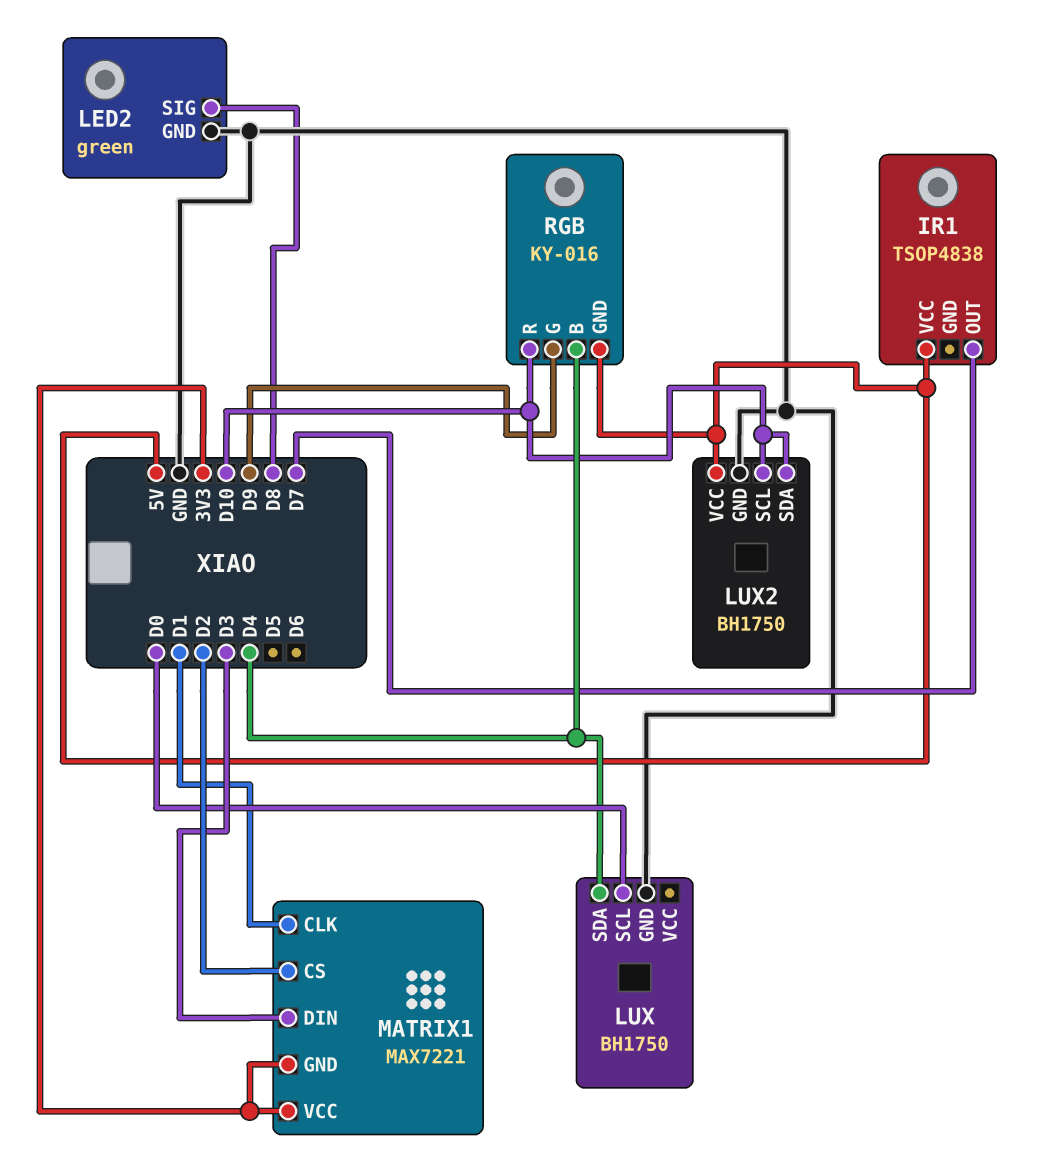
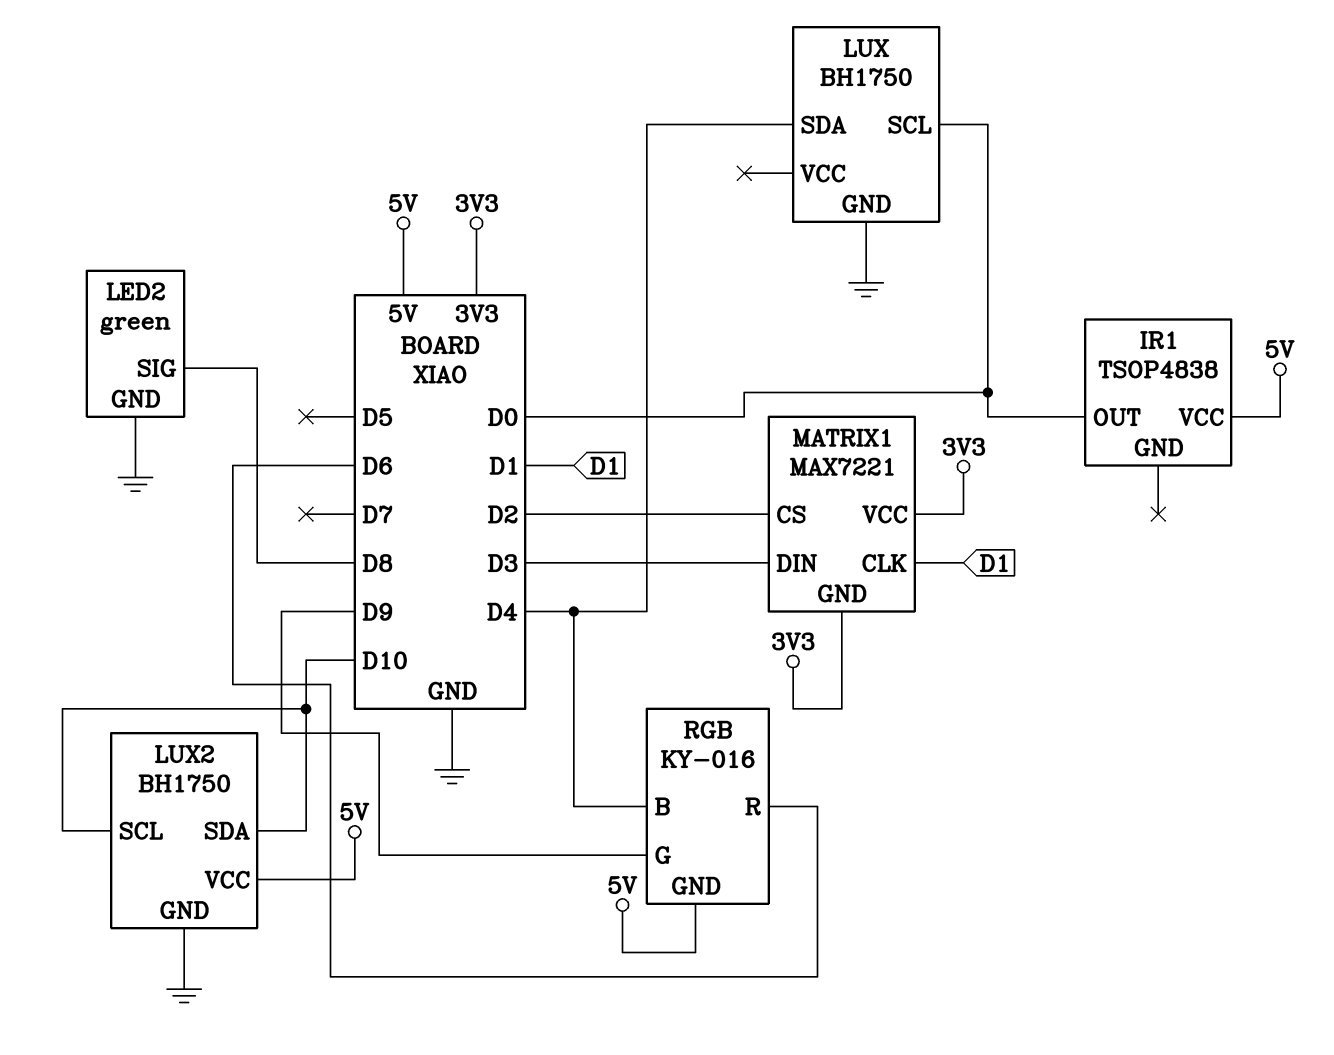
IR1 pin OUT: D7 -> D0
RGB pin R: D10 -> D6

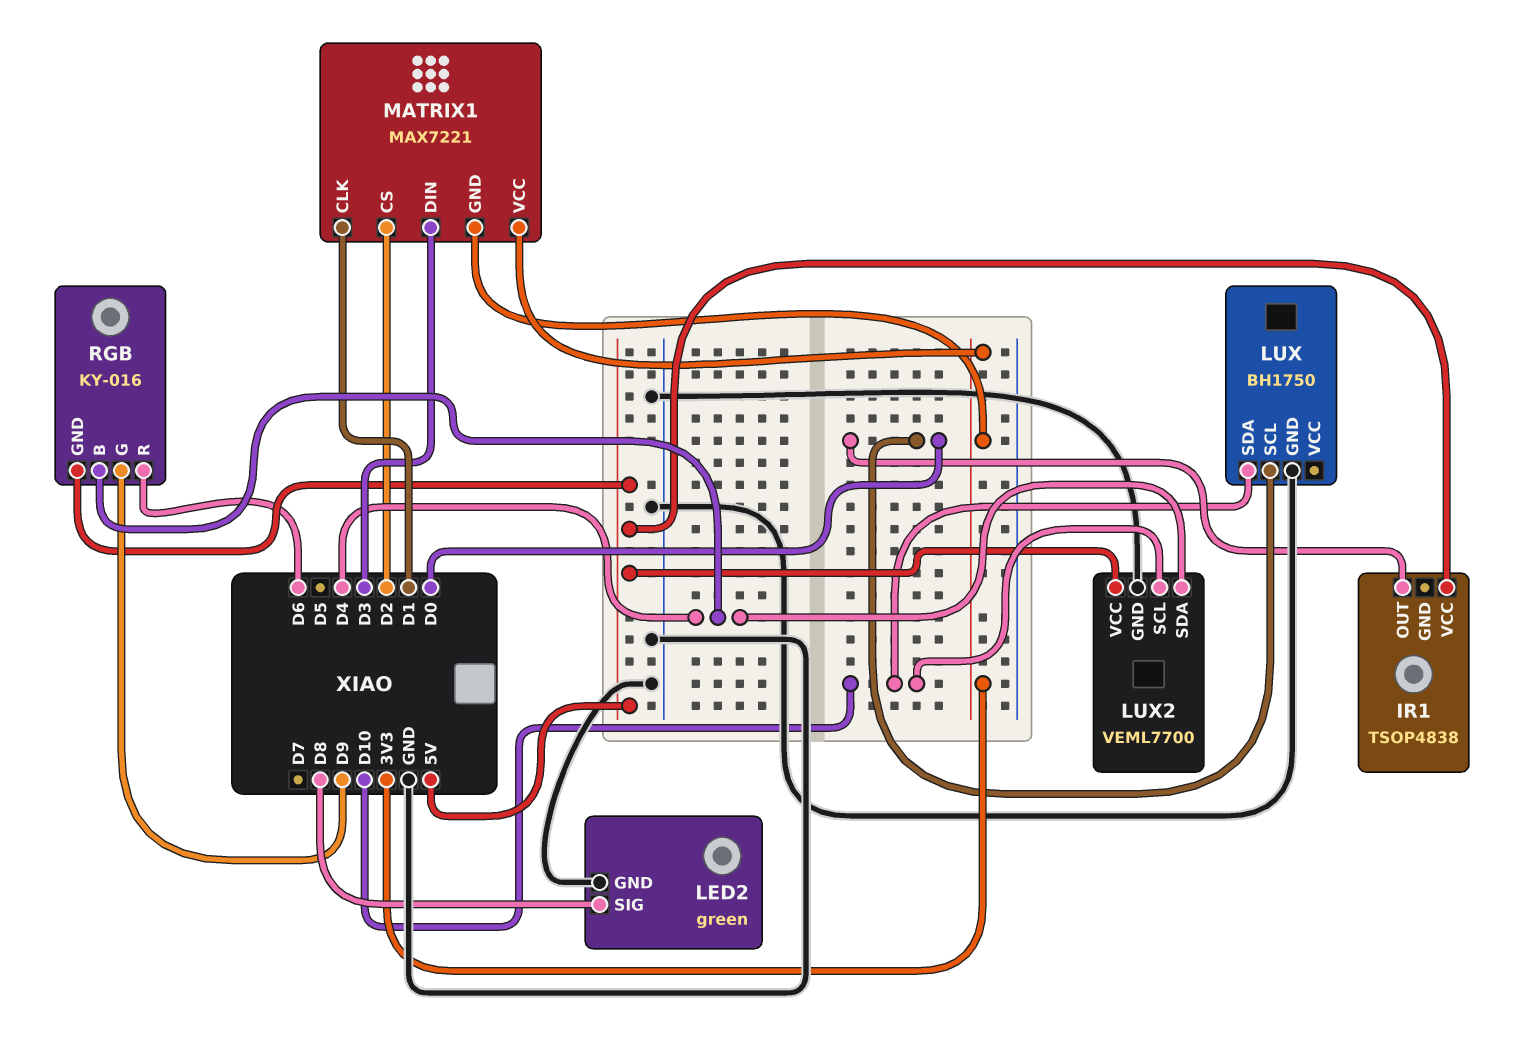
LUX pin SDA: D4 -> D10
LUX2: BH1750 -> VEML7700
LUX2 pin SDA: D10 -> D4

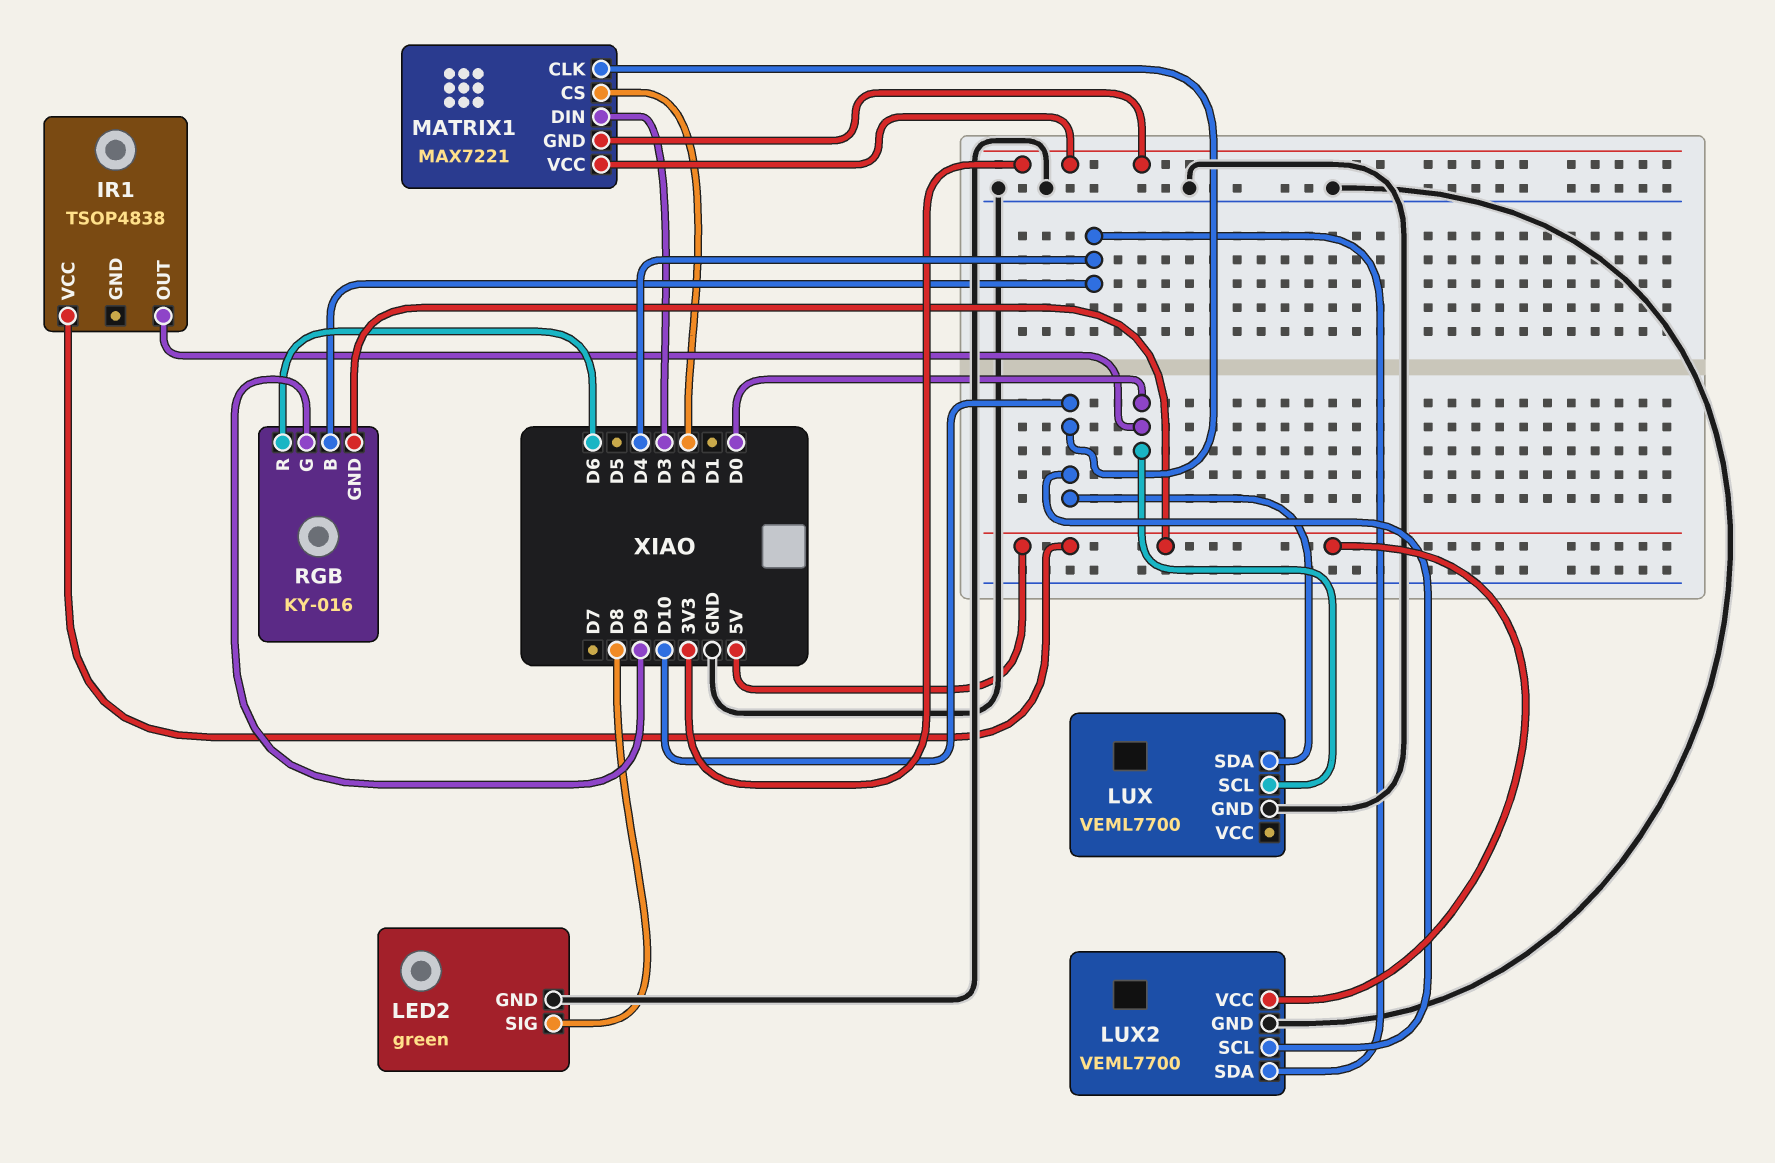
LUX: BH1750 -> VEML7700
MATRIX1 pin CLK: D1 -> D10

